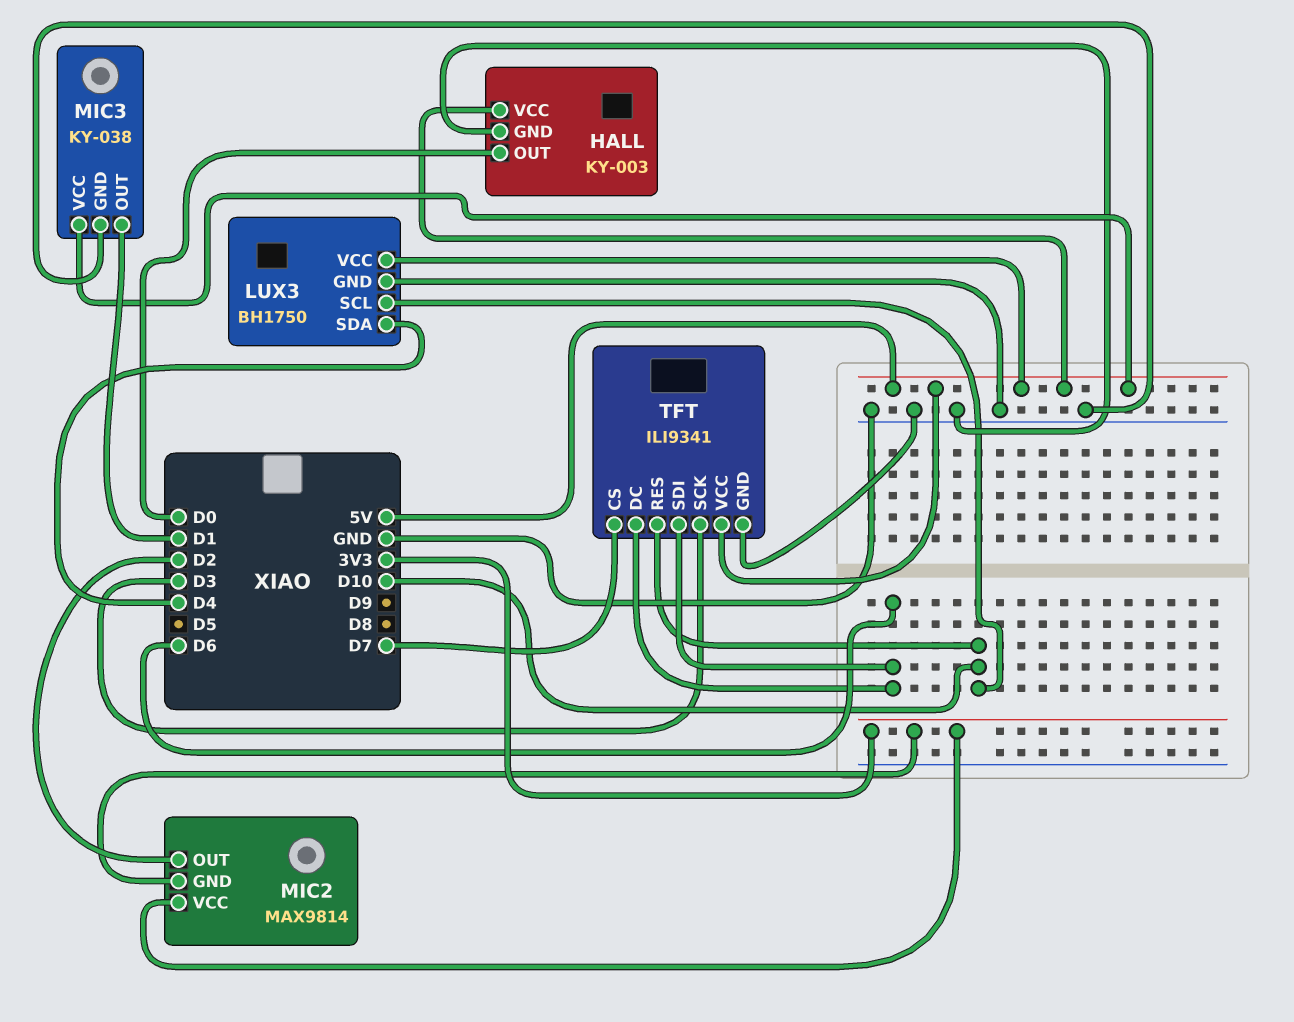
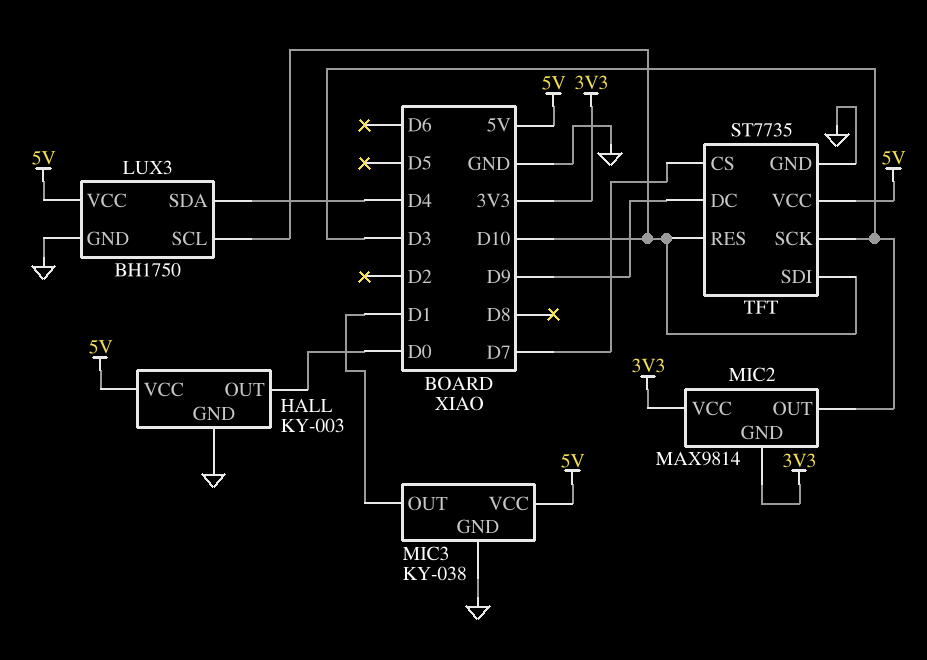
MIC2 pin OUT: D2 -> D3
TFT: ILI9341 -> ST7735
TFT pin DC: D6 -> D9
TFT pin SDI: D6 -> D10

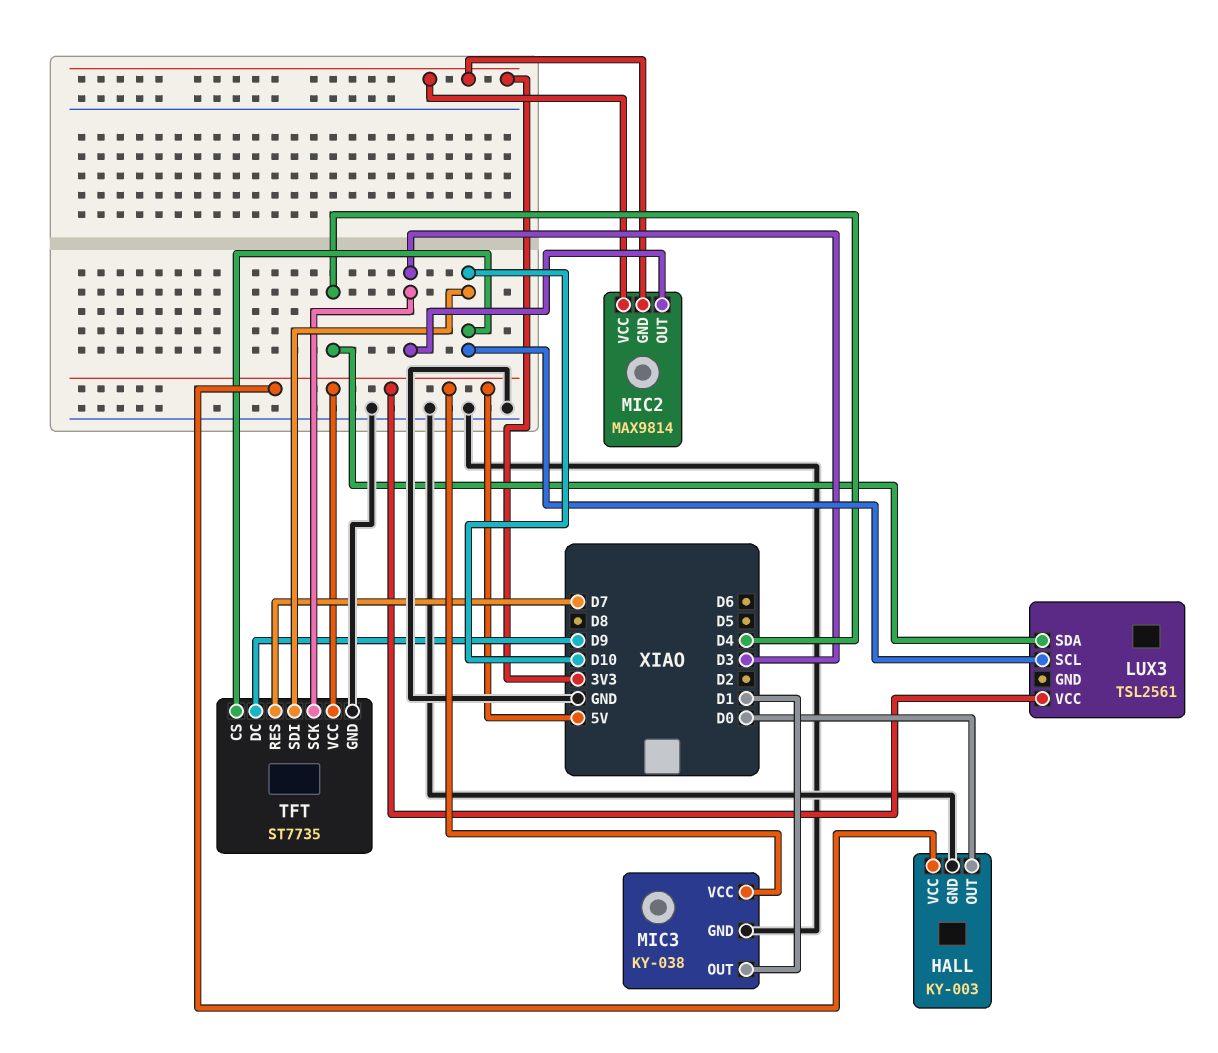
LUX3: BH1750 -> TSL2561
LUX3 pin GND: GND -> none
TFT pin CS: D7 -> D10
TFT pin RES: D10 -> D7

